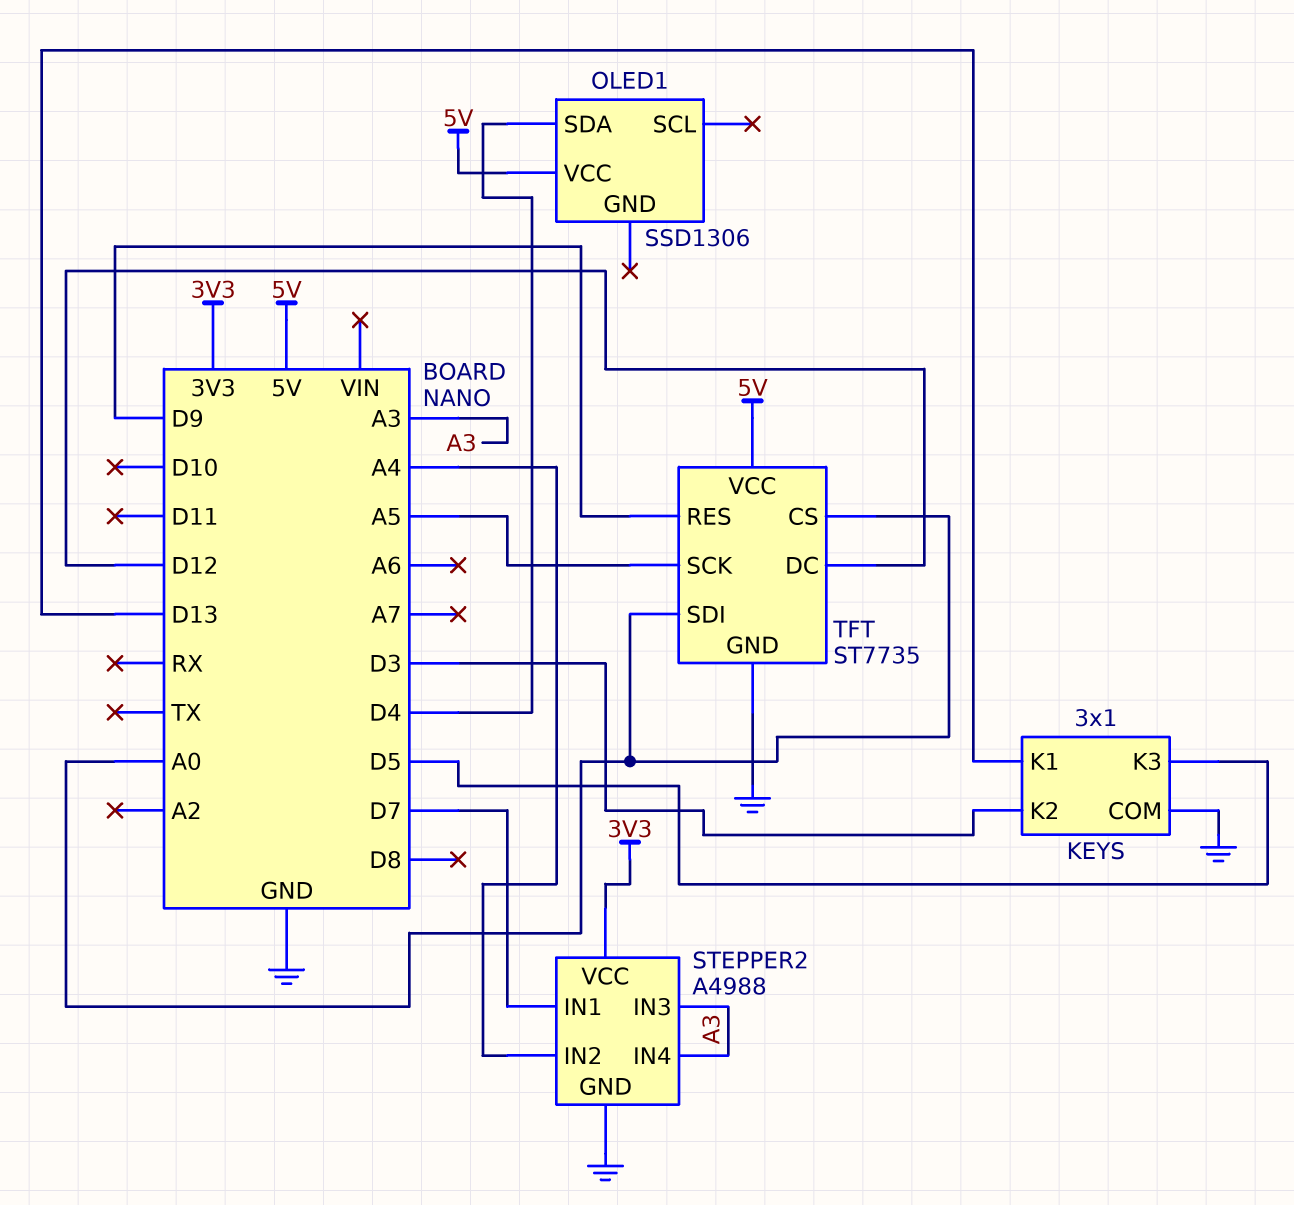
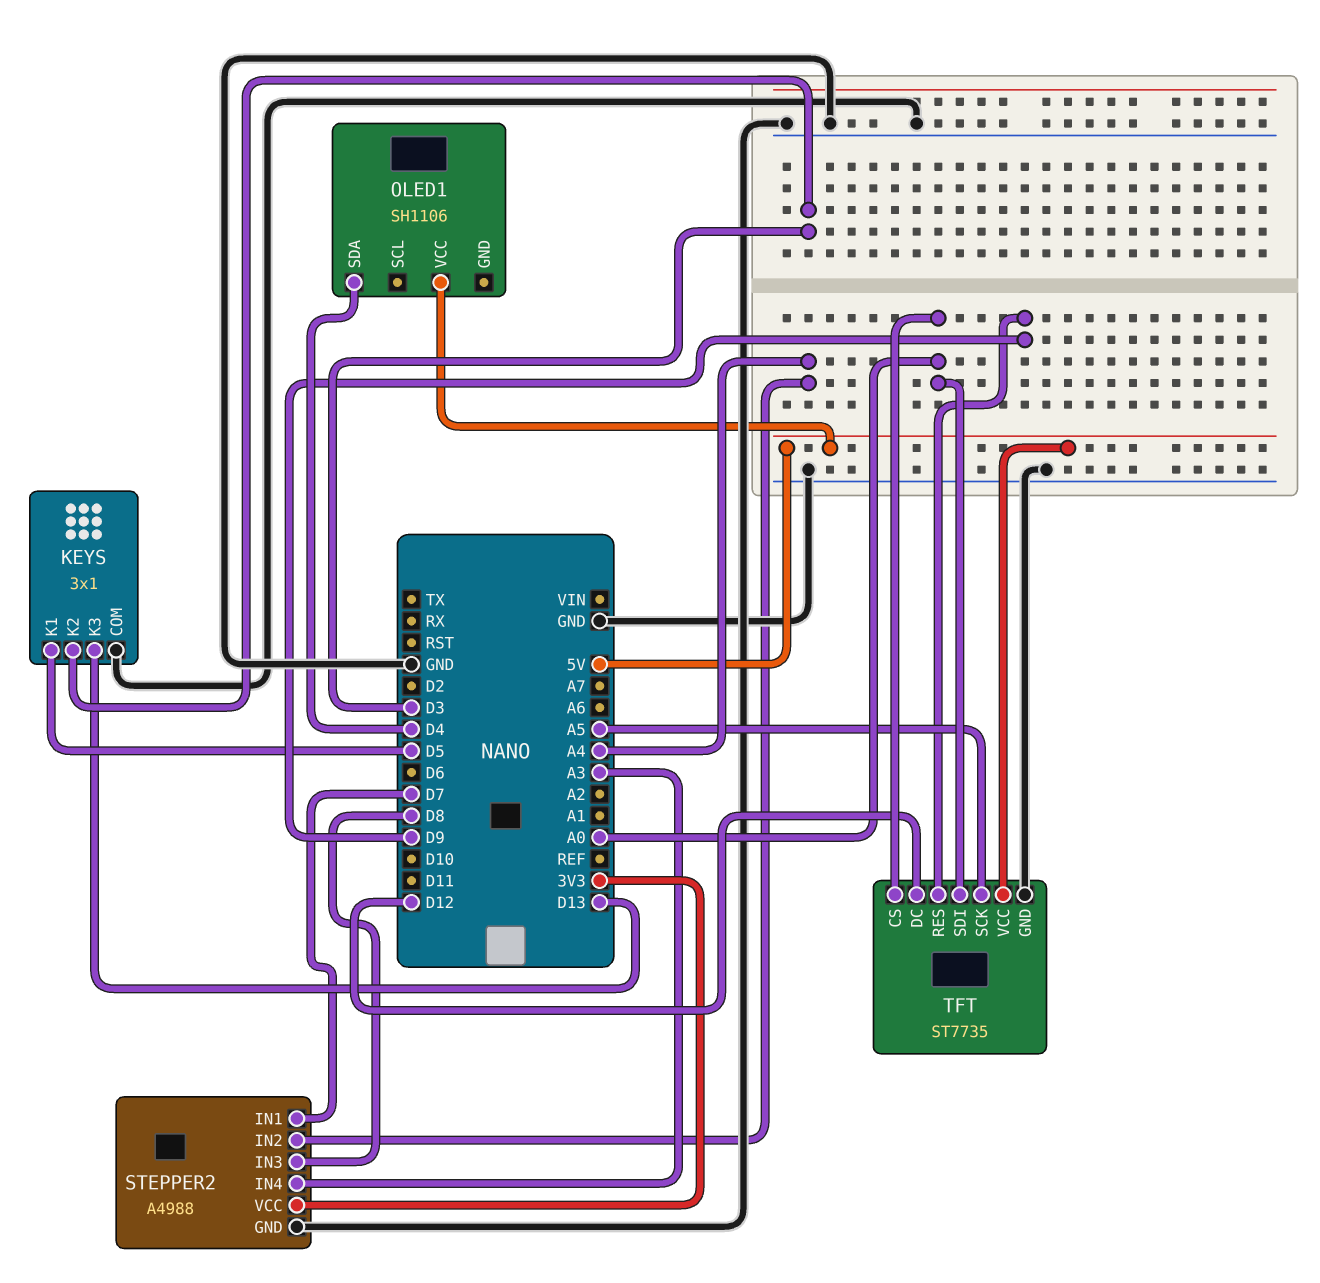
KEYS pin K1: D13 -> D5
KEYS pin K3: D5 -> D13
OLED1: SSD1306 -> SH1106
STEPPER2 pin IN3: A3 -> D8

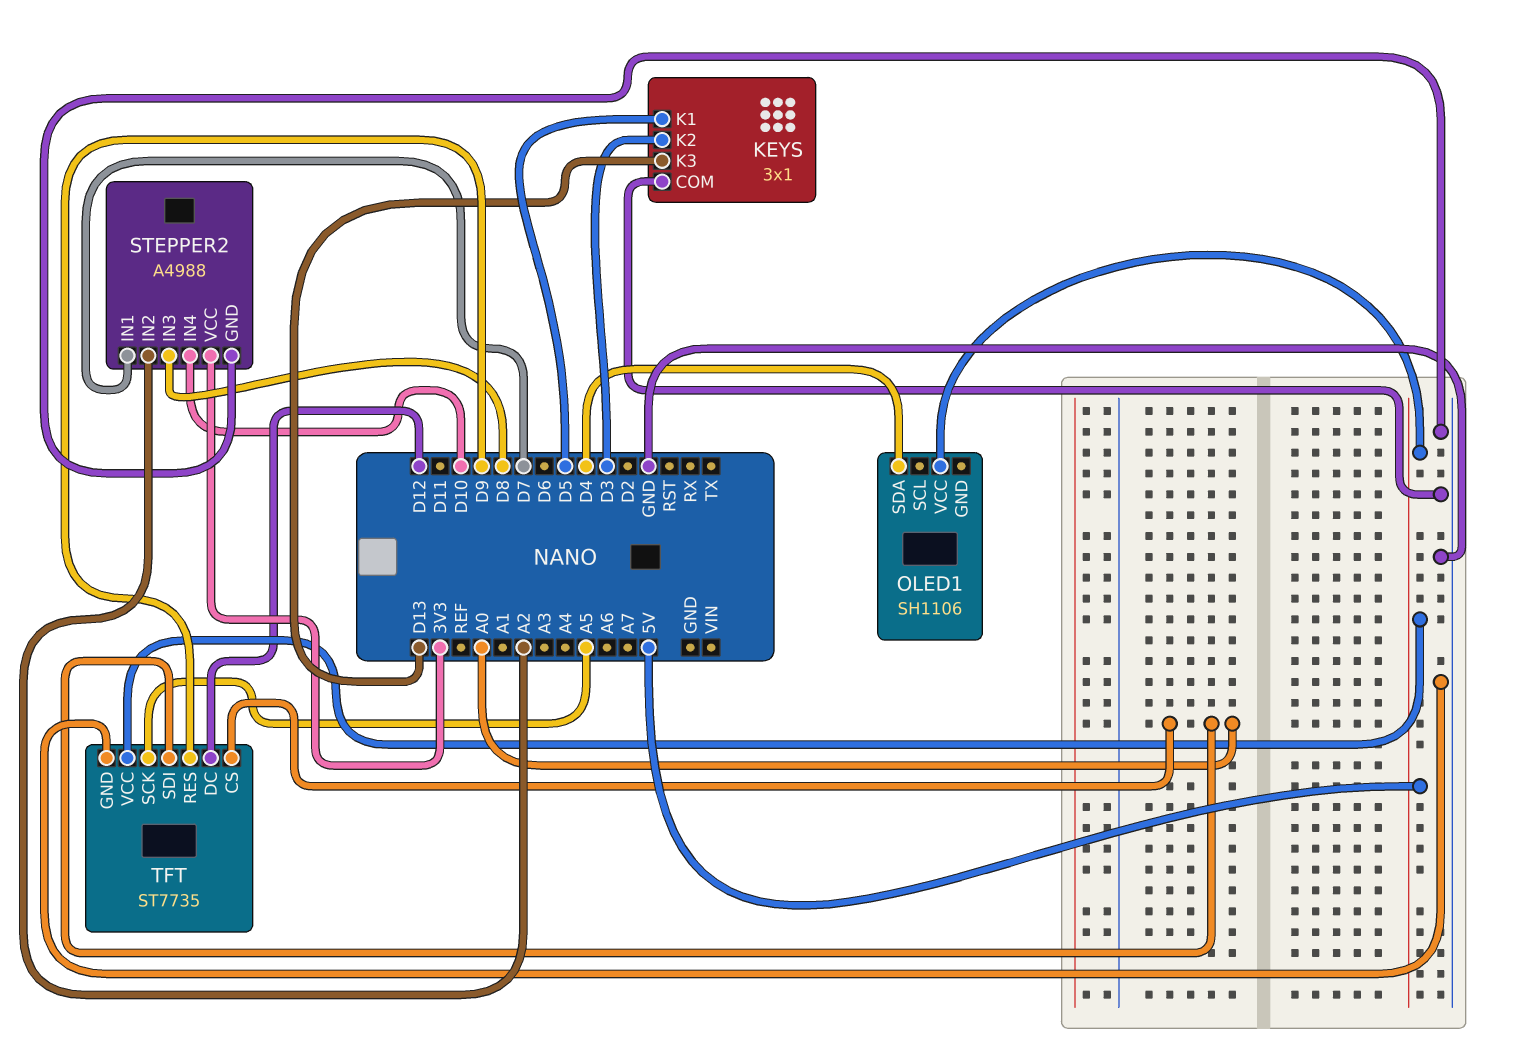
STEPPER2 pin IN2: A4 -> A2
STEPPER2 pin IN4: A3 -> D10

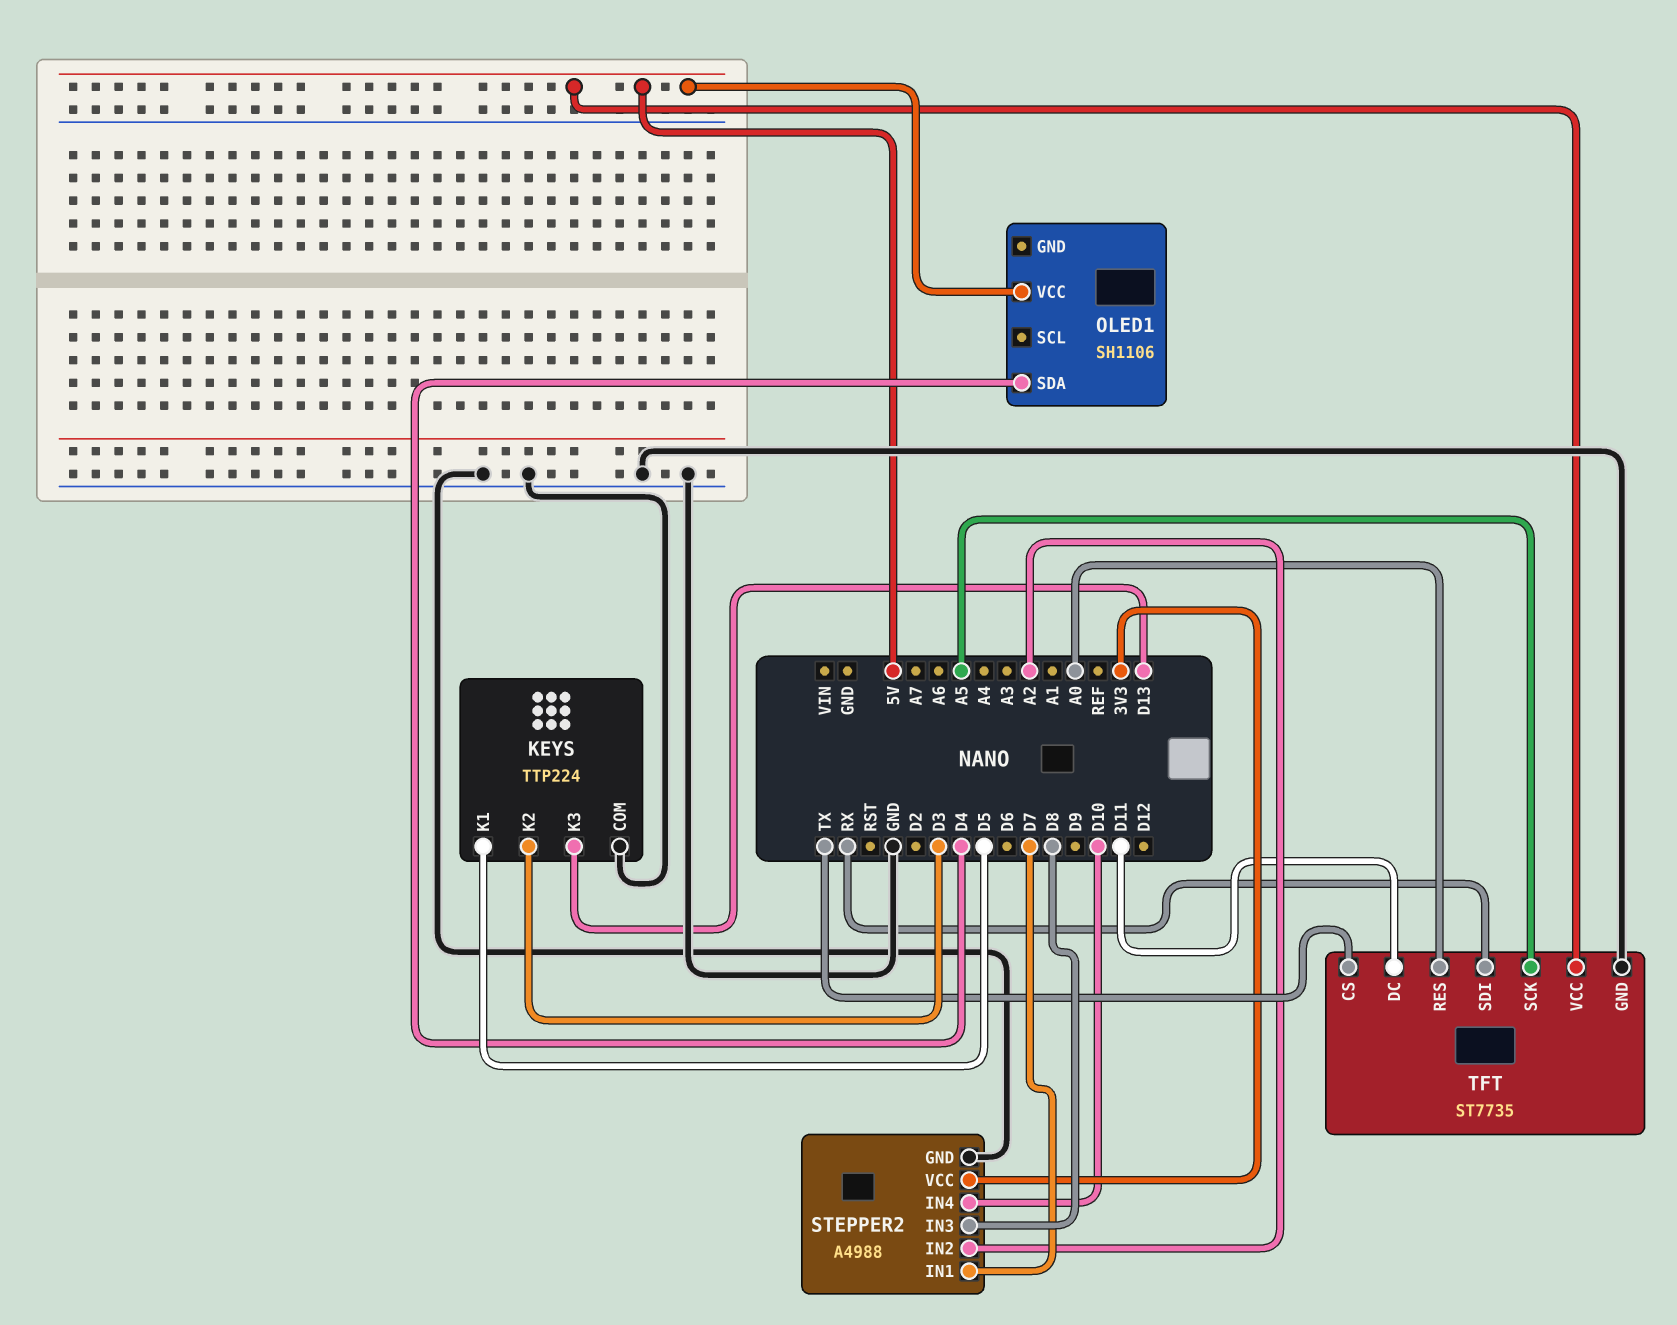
KEYS: 3x1 -> TTP224
TFT pin CS: A0 -> TX
TFT pin DC: D12 -> D11
TFT pin RES: D9 -> A0
TFT pin SDI: A0 -> RX

